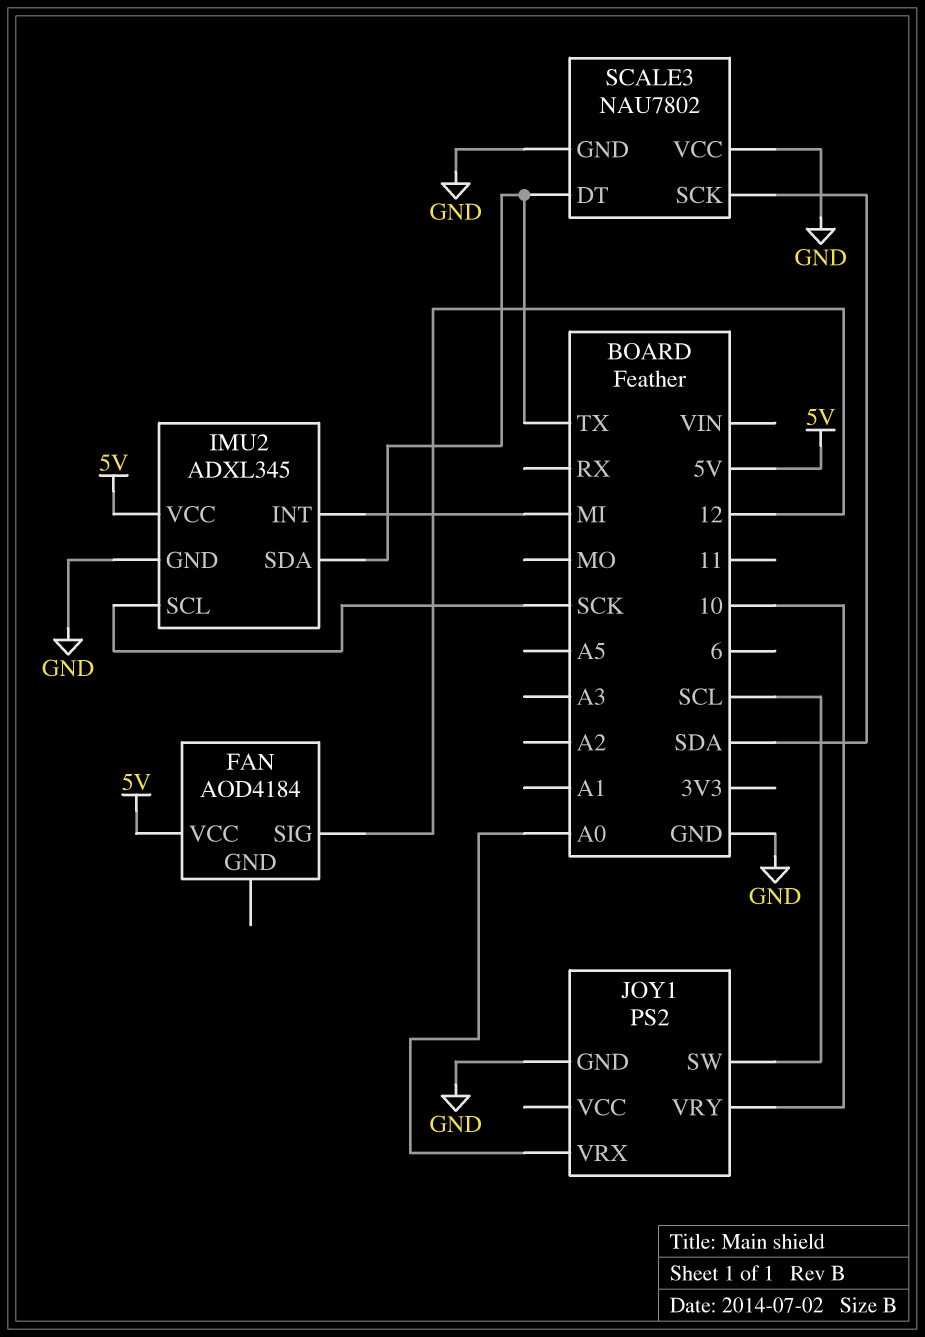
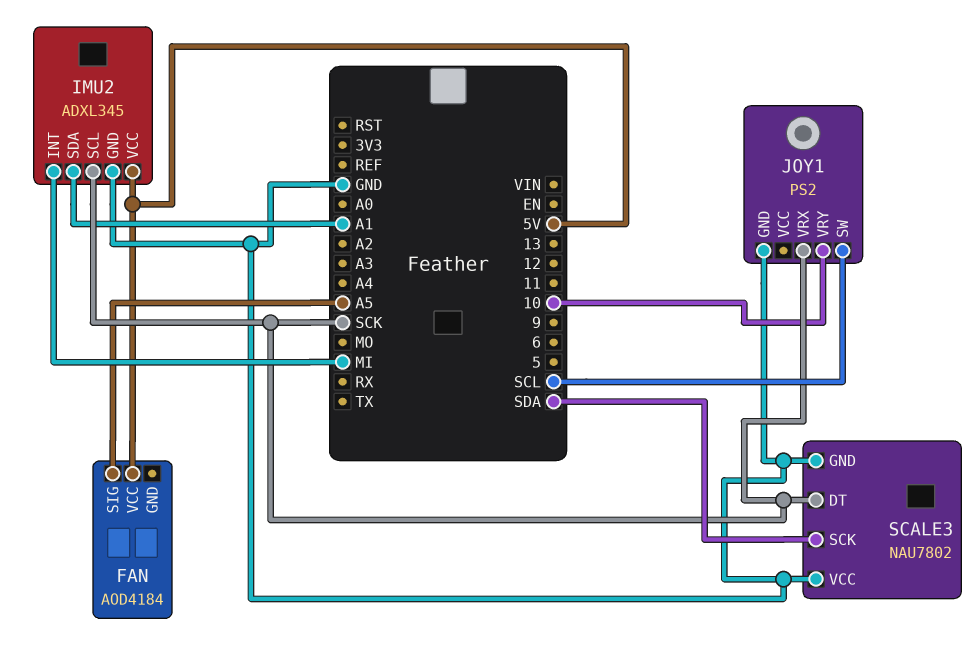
FAN pin SIG: 12 -> A5
IMU2 pin SDA: TX -> A1
JOY1 pin VRX: A0 -> SCK
SCALE3 pin DT: TX -> SCK

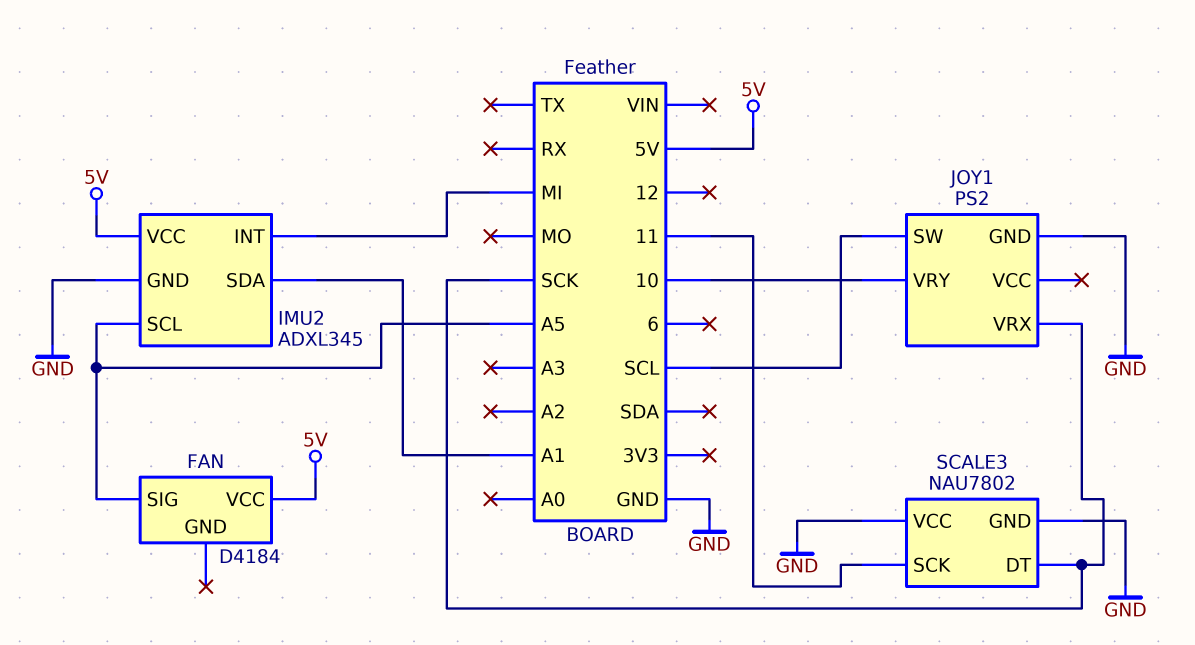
FAN: AOD4184 -> D4184
IMU2 pin SCL: SCK -> A5
SCALE3 pin SCK: SDA -> 11

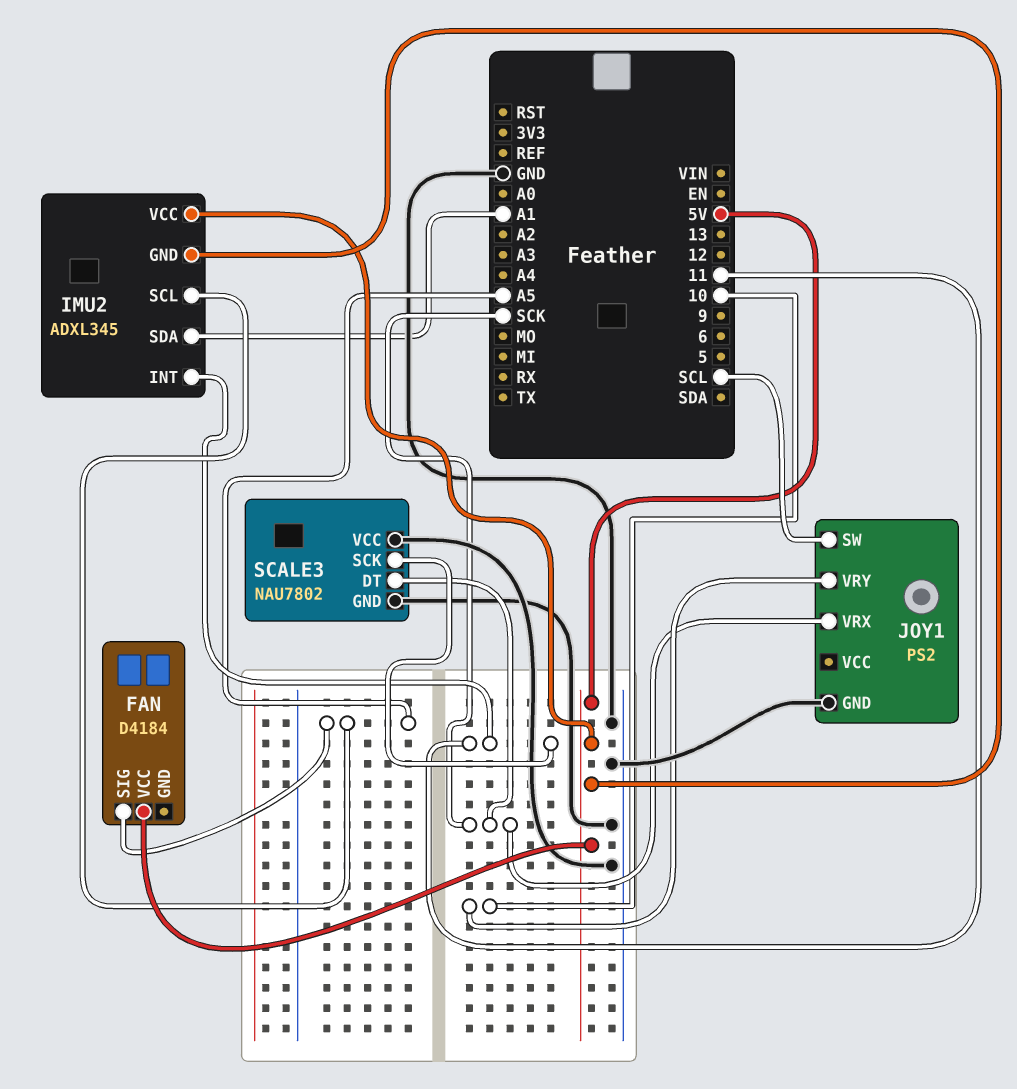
IMU2 pin GND: GND -> 5V
IMU2 pin INT: MI -> 11

